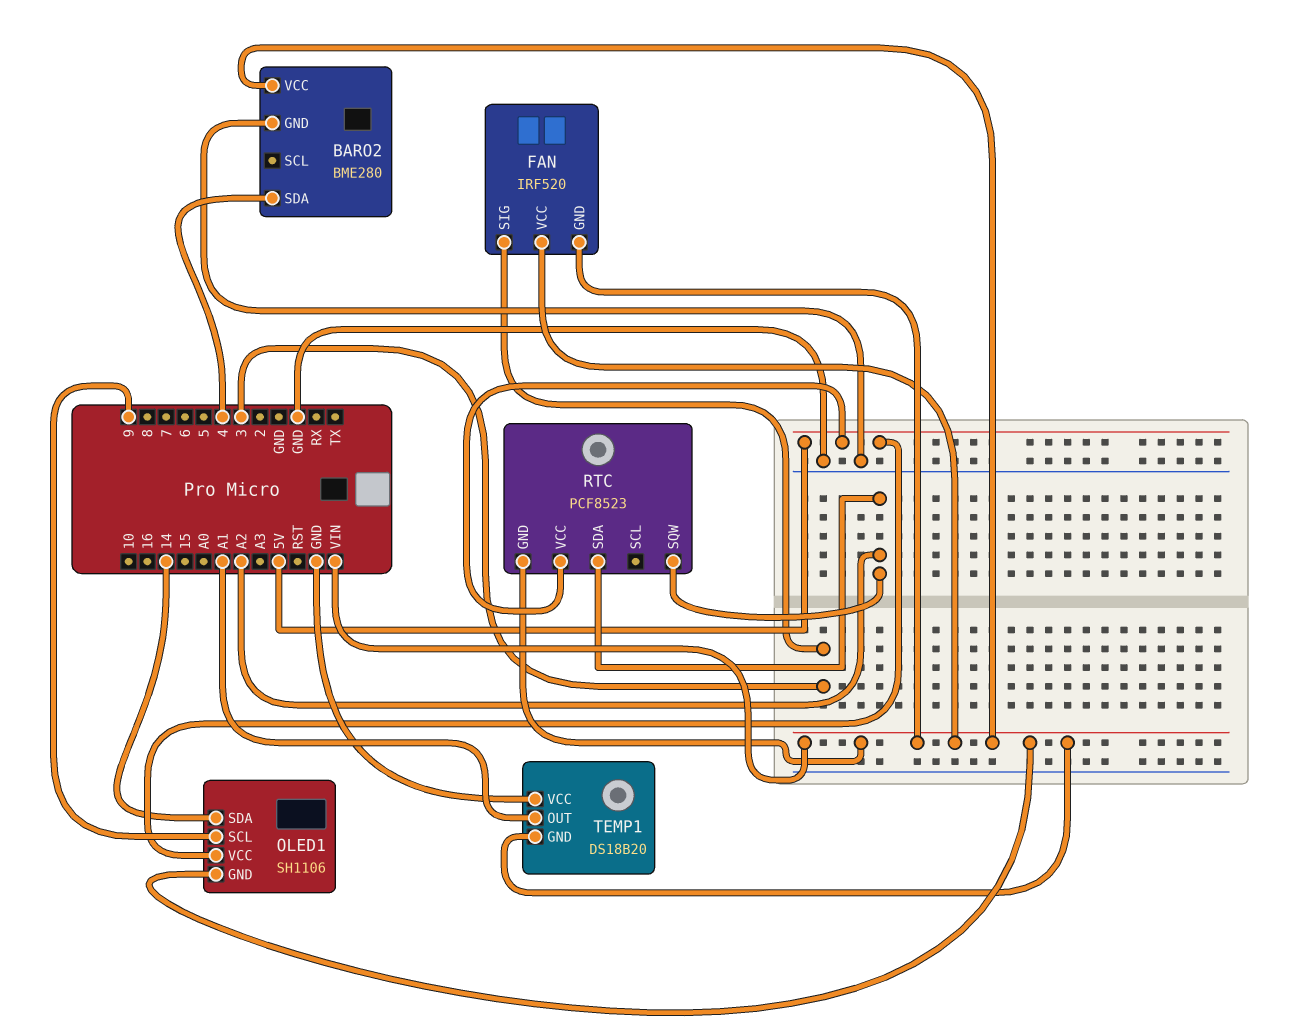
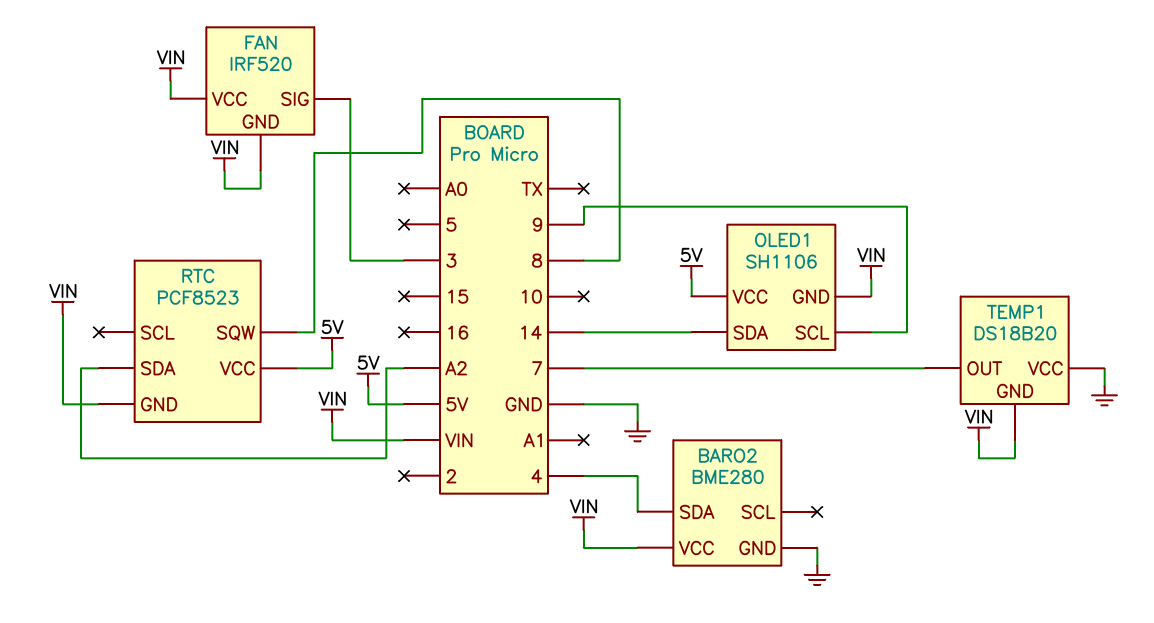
RTC pin SQW: A2 -> 8
TEMP1 pin OUT: A1 -> 7

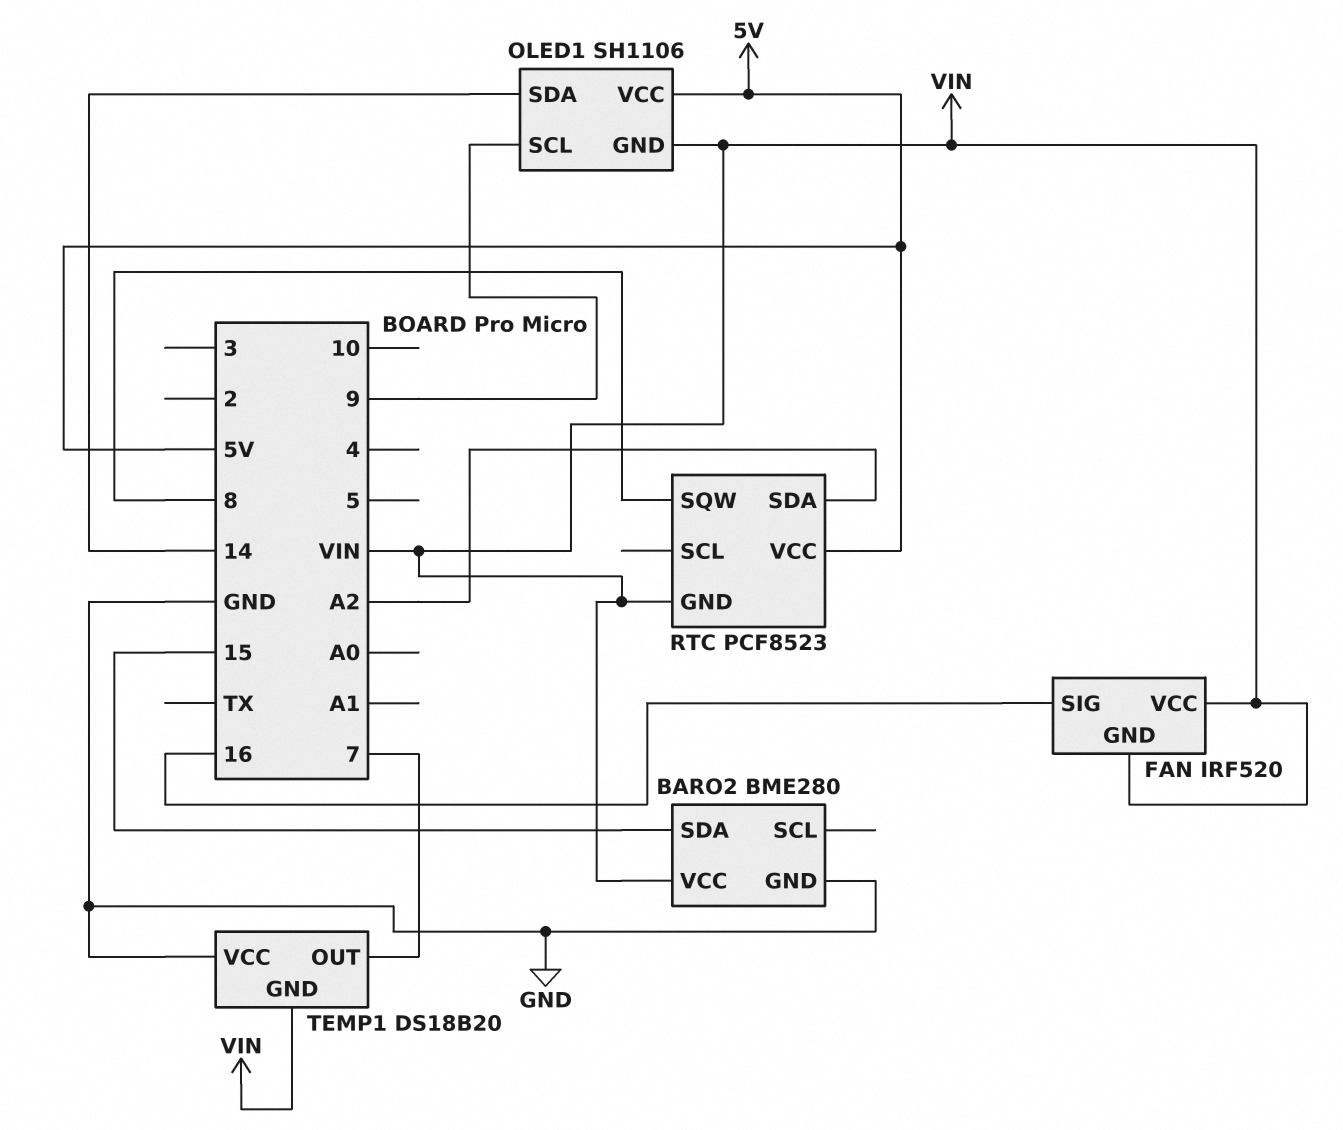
BARO2 pin SDA: 4 -> 15
FAN pin SIG: 3 -> 16

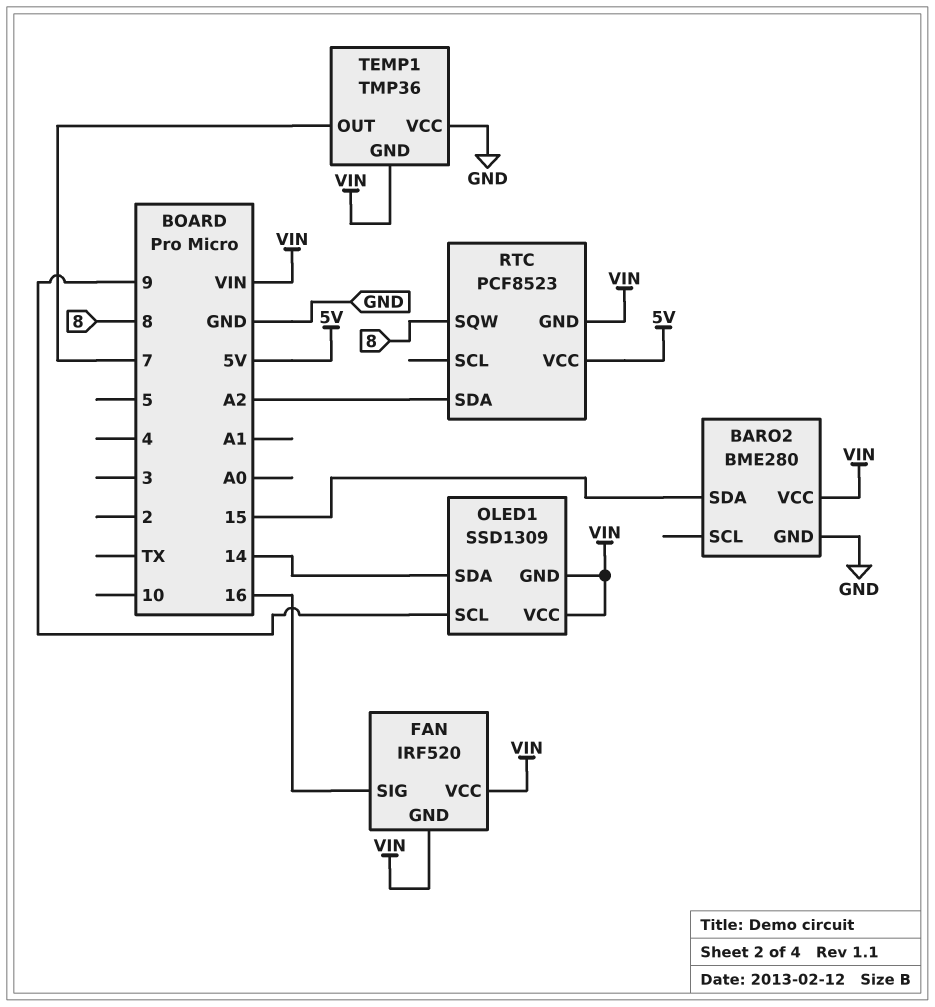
OLED1: SH1106 -> SSD1309
OLED1 pin VCC: 5V -> VIN
TEMP1: DS18B20 -> TMP36

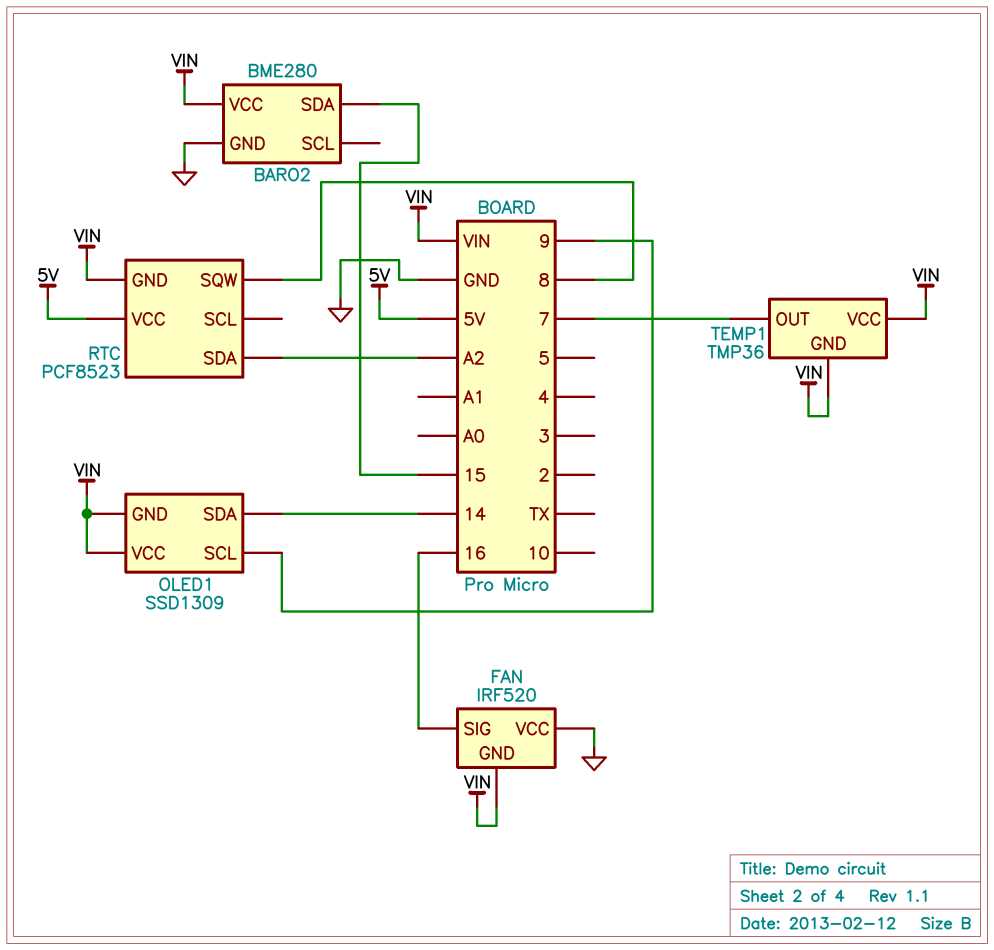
FAN pin VCC: VIN -> GND
TEMP1 pin VCC: GND -> VIN

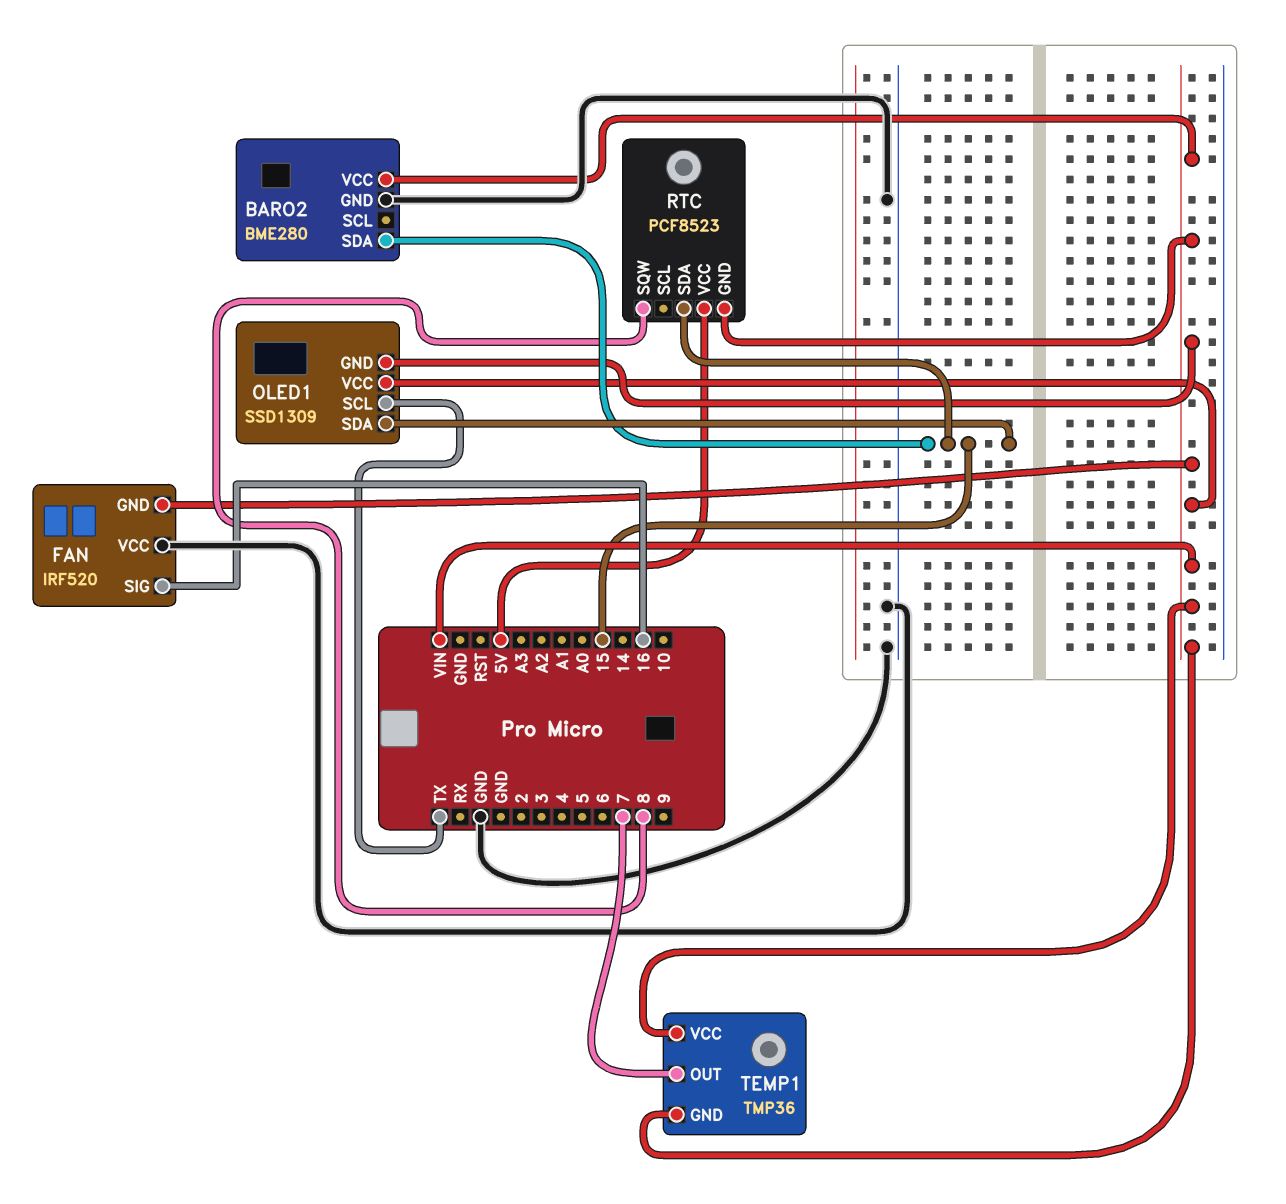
OLED1 pin SCL: 9 -> TX
OLED1 pin SDA: 14 -> 15
RTC pin SDA: A2 -> 15

